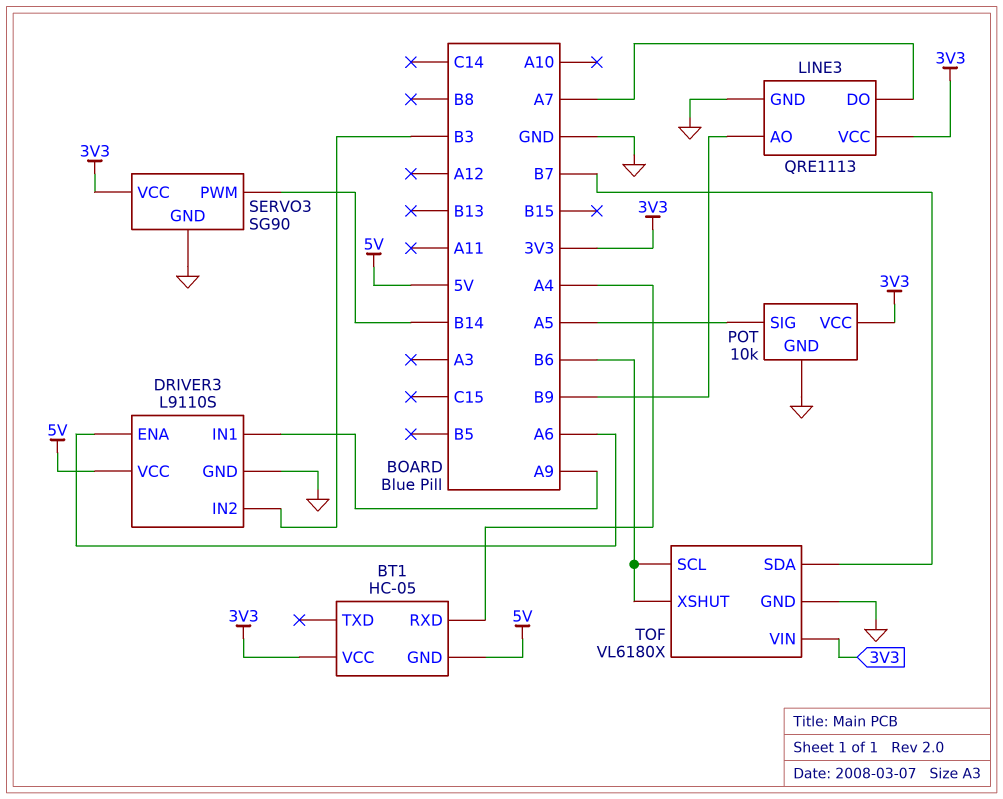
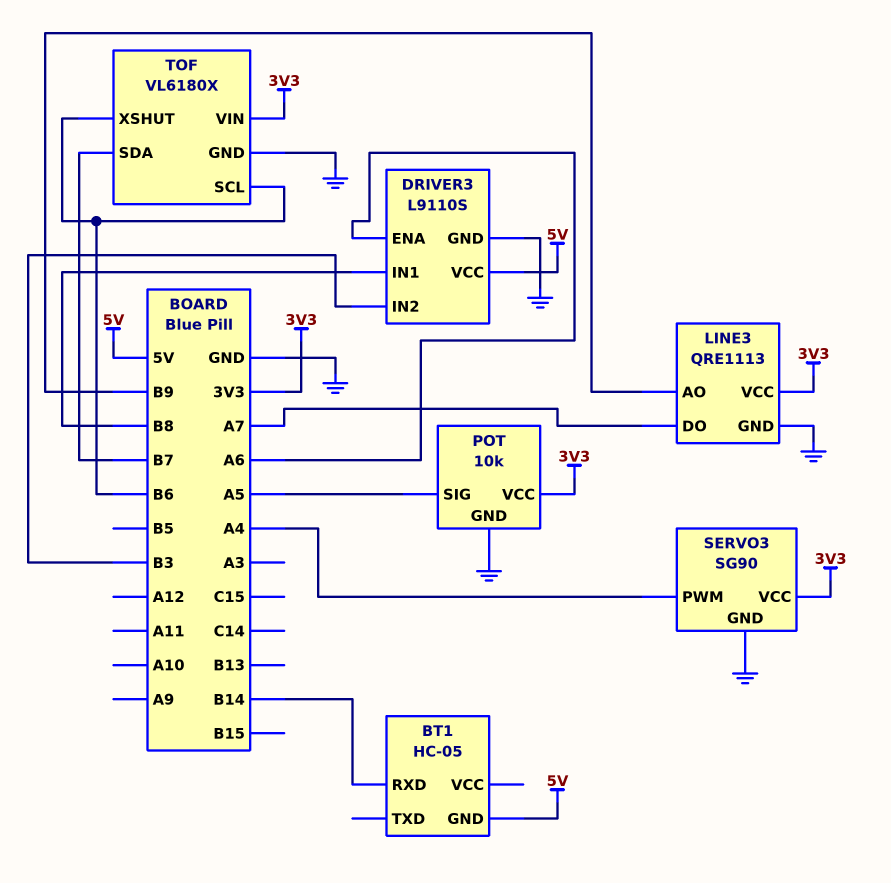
BT1 pin RXD: A4 -> B14
BT1 pin VCC: 3V3 -> none
DRIVER3 pin IN1: A9 -> B8
SERVO3 pin PWM: B14 -> A4

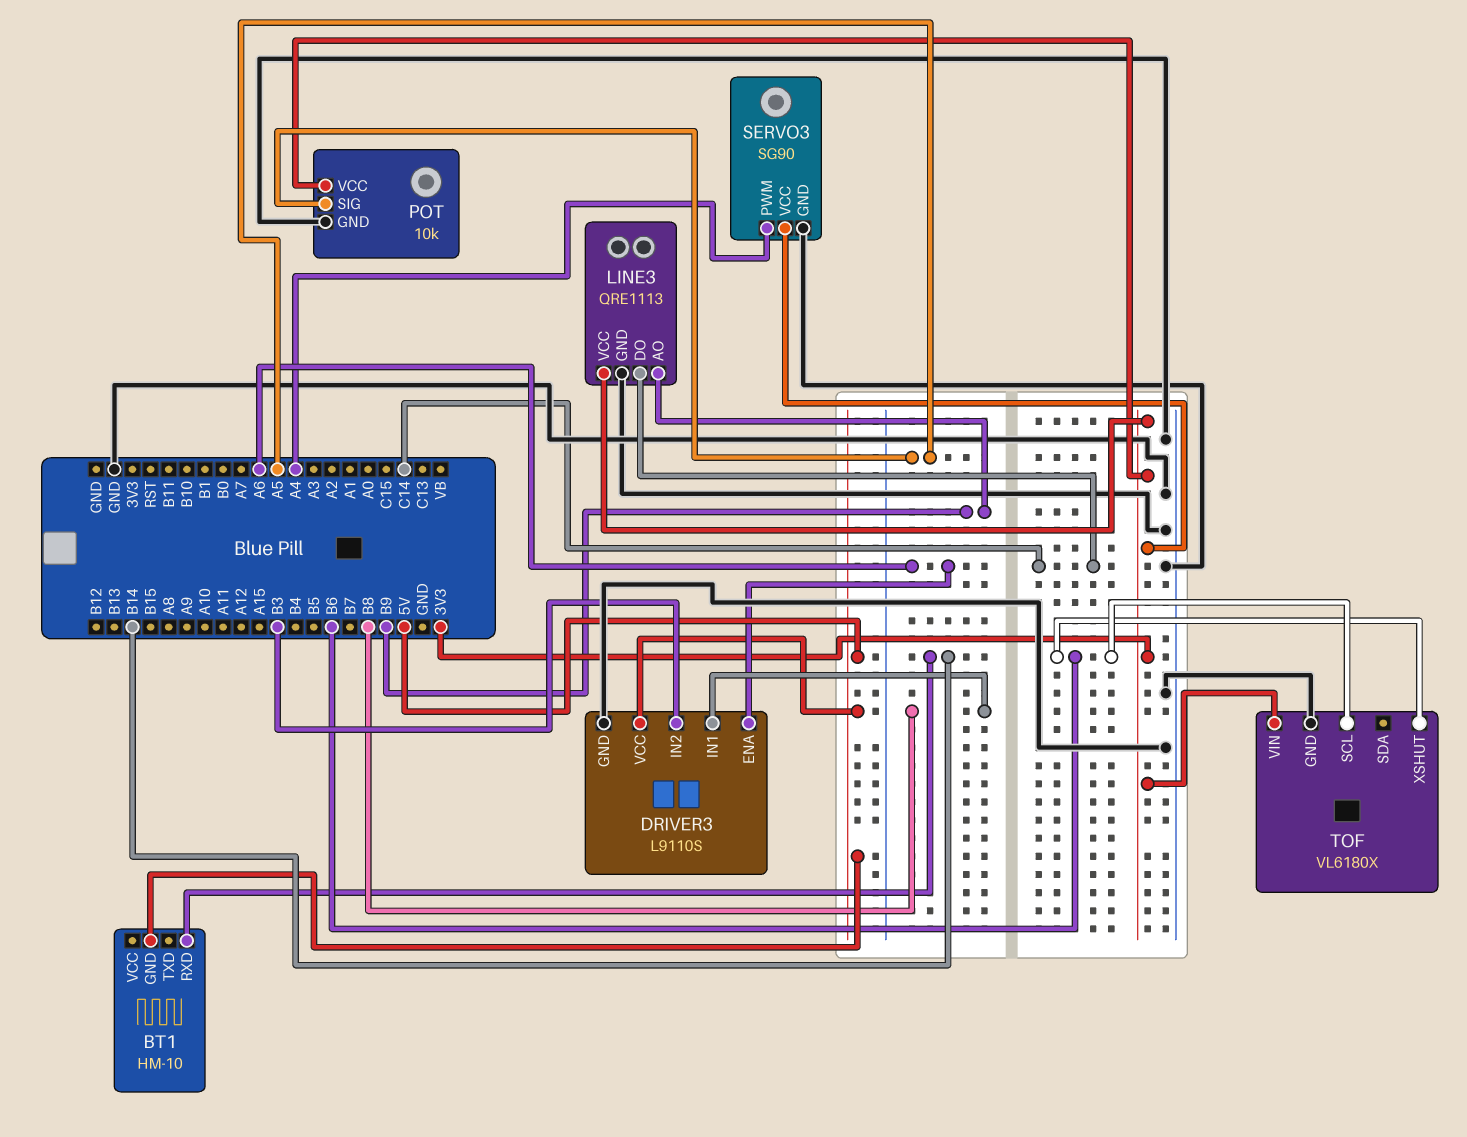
BT1: HC-05 -> HM-10
LINE3 pin DO: A7 -> C14
TOF pin SDA: B7 -> none

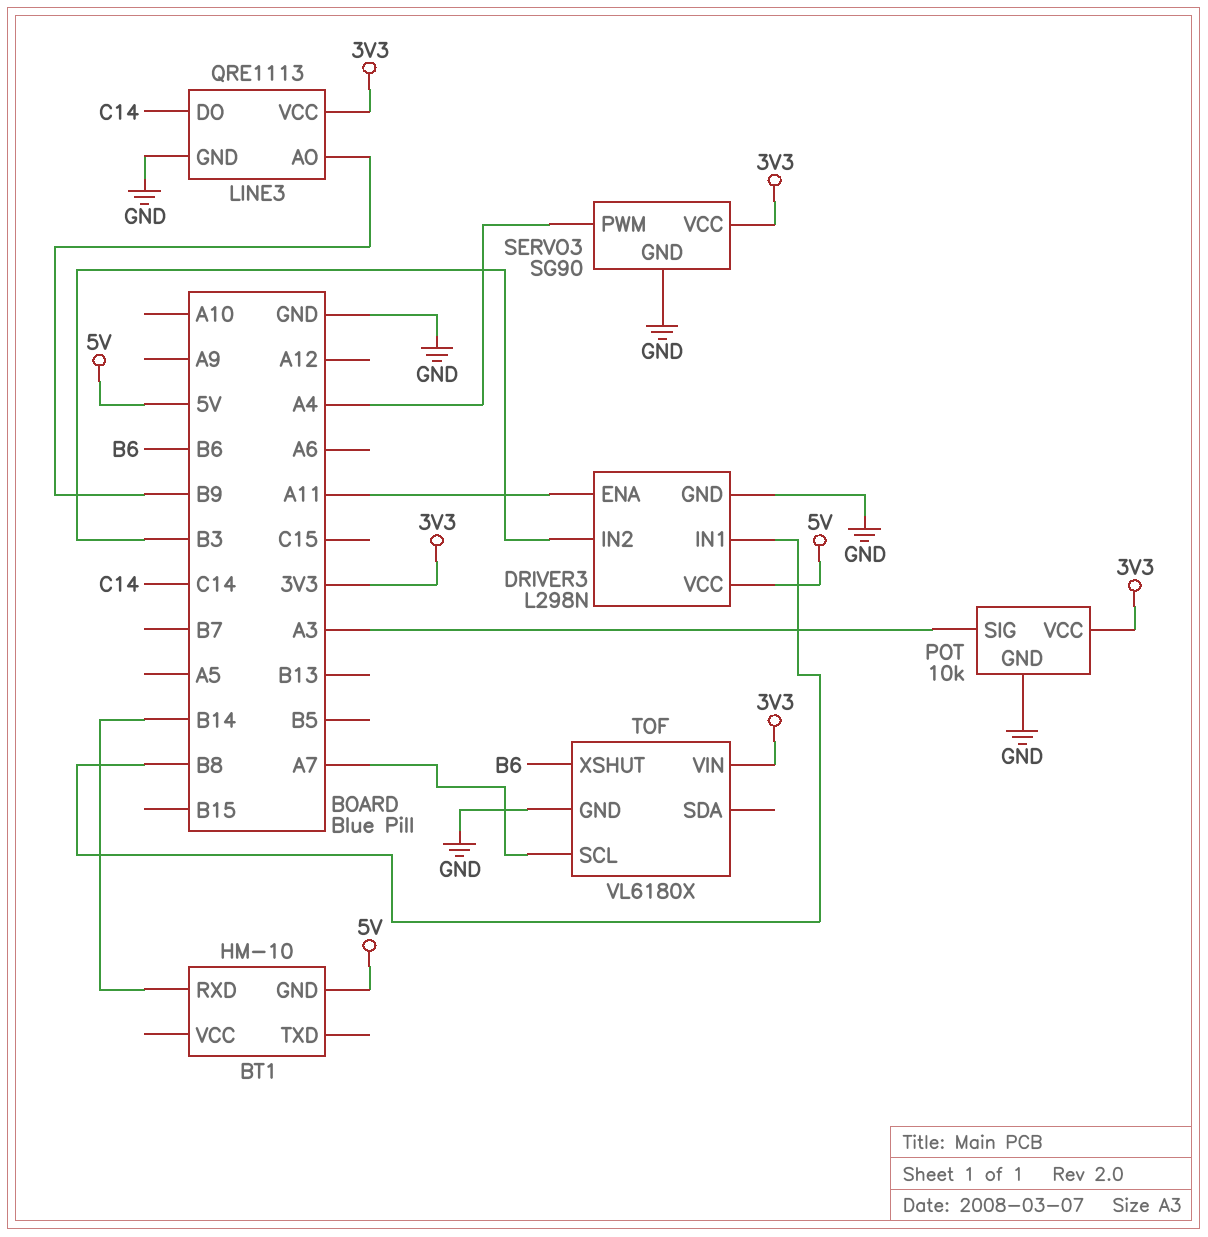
DRIVER3: L9110S -> L298N
DRIVER3 pin ENA: A6 -> A11
POT pin SIG: A5 -> A3
TOF pin SCL: B6 -> A7

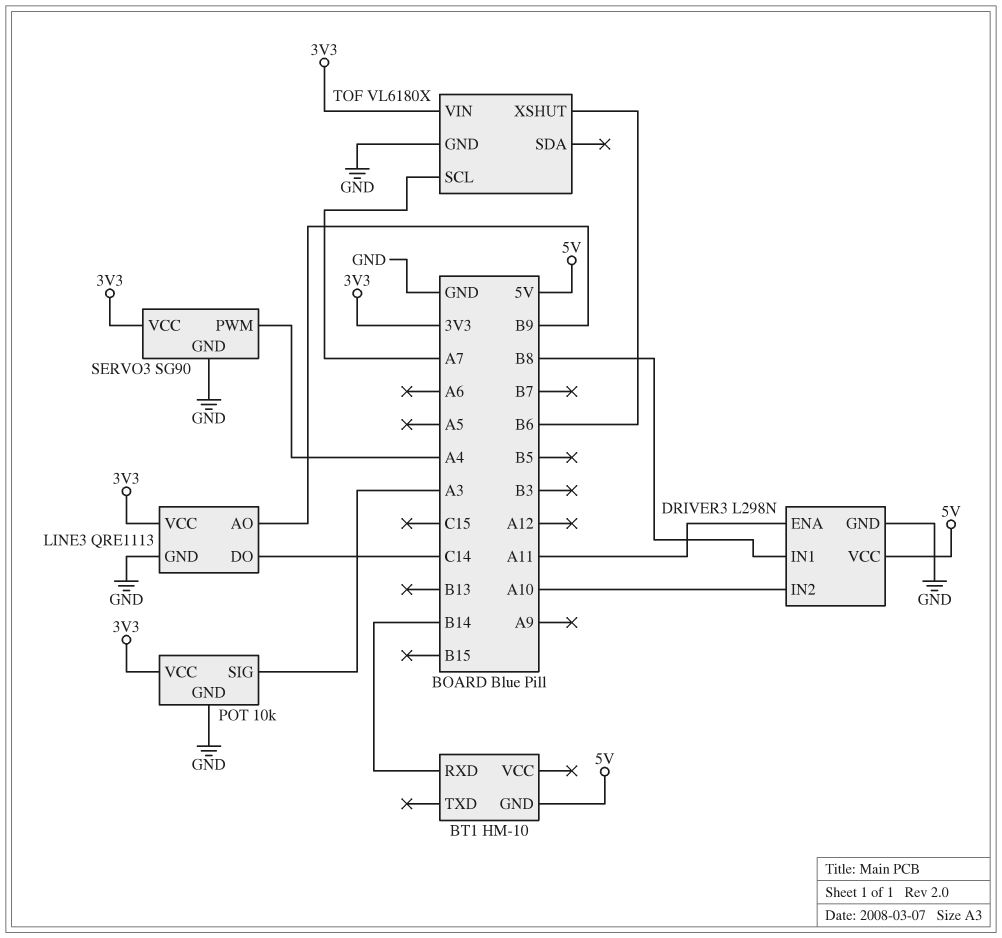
DRIVER3 pin IN2: B3 -> A10

